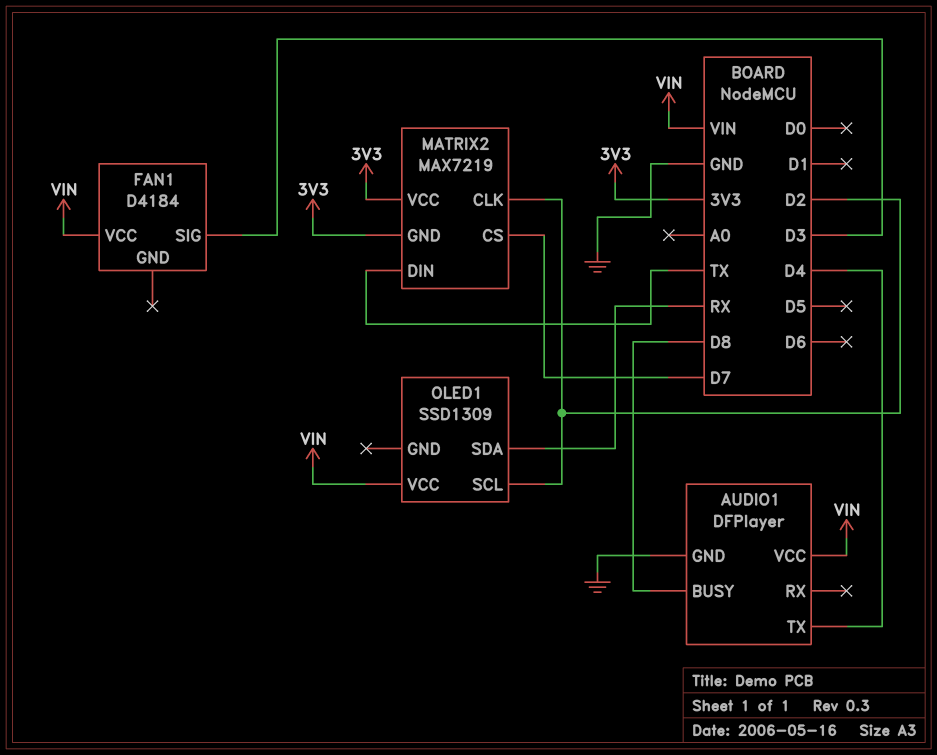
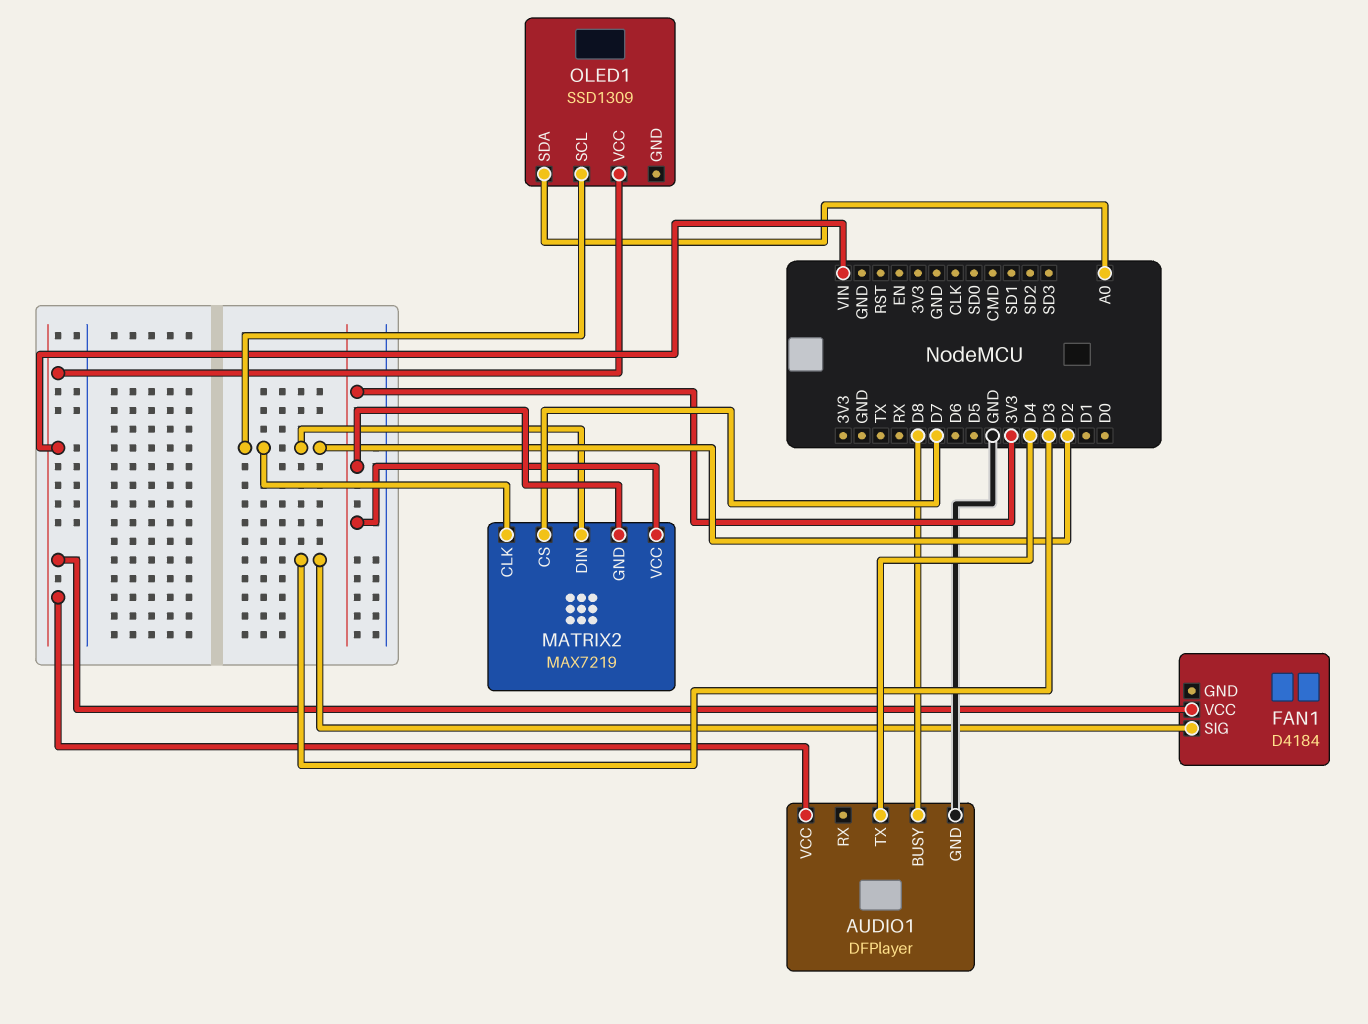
MATRIX2 pin DIN: TX -> D2
OLED1 pin SDA: RX -> A0

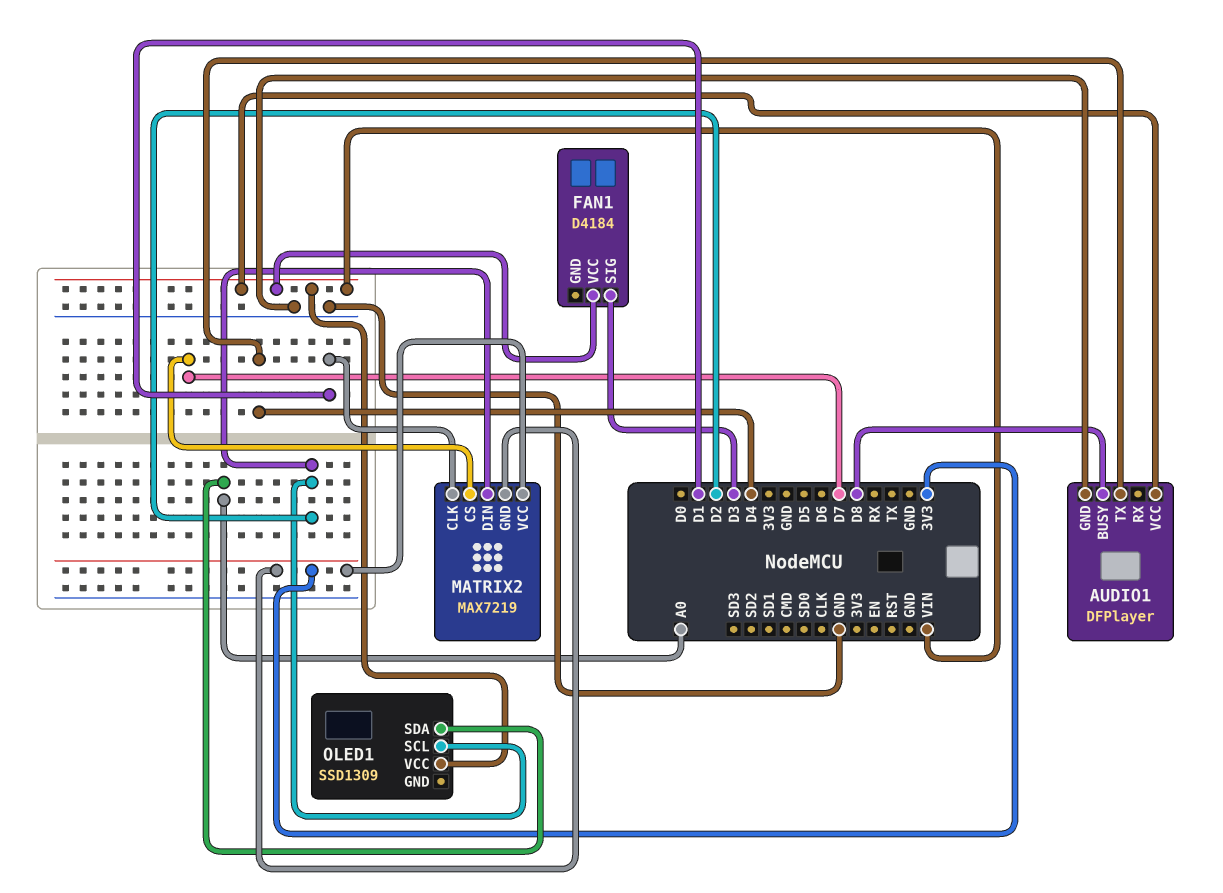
MATRIX2 pin CLK: D2 -> D1

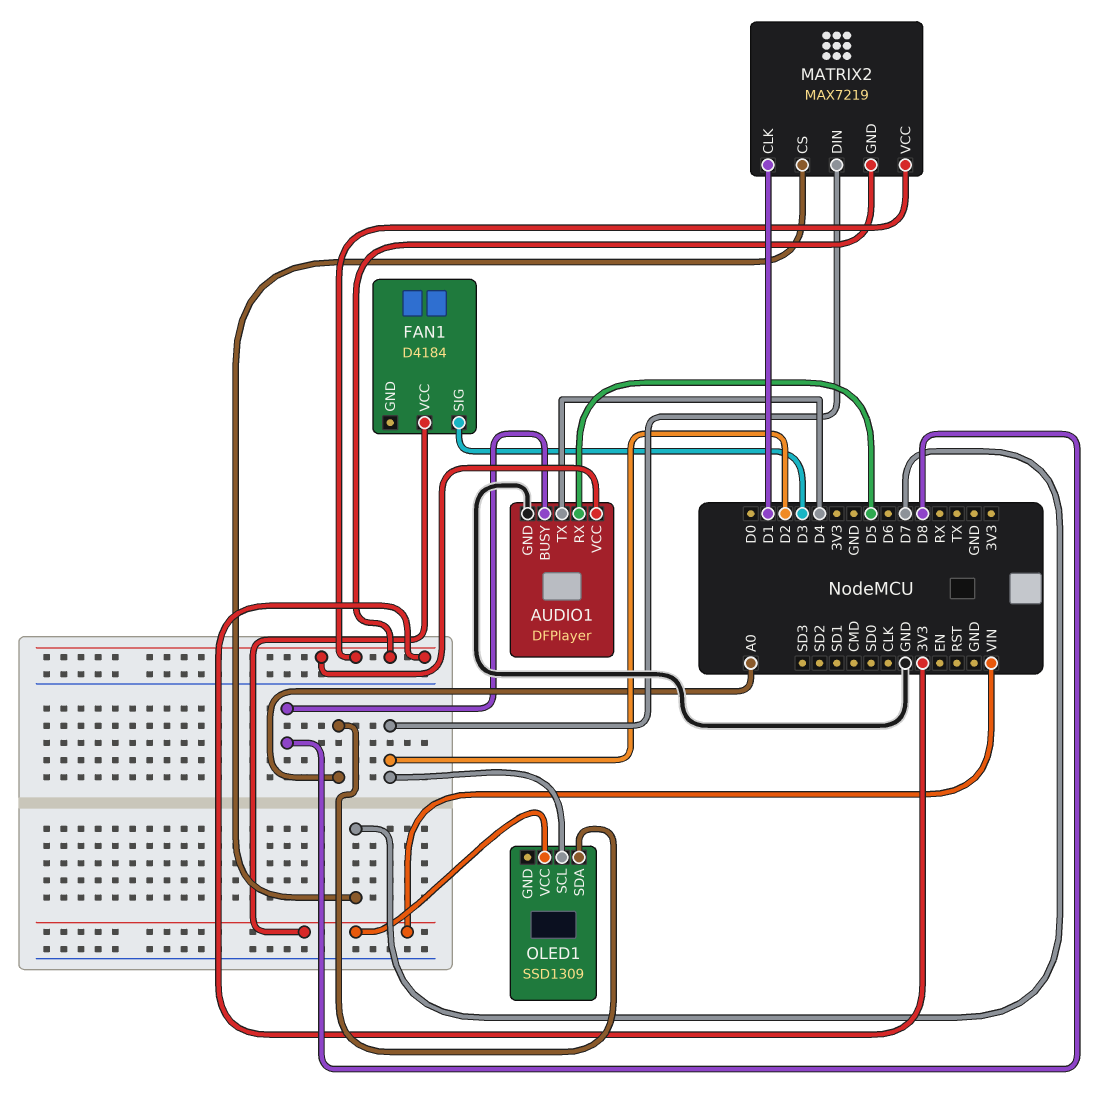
AUDIO1 pin RX: none -> D5
AUDIO1 pin VCC: VIN -> 3V3

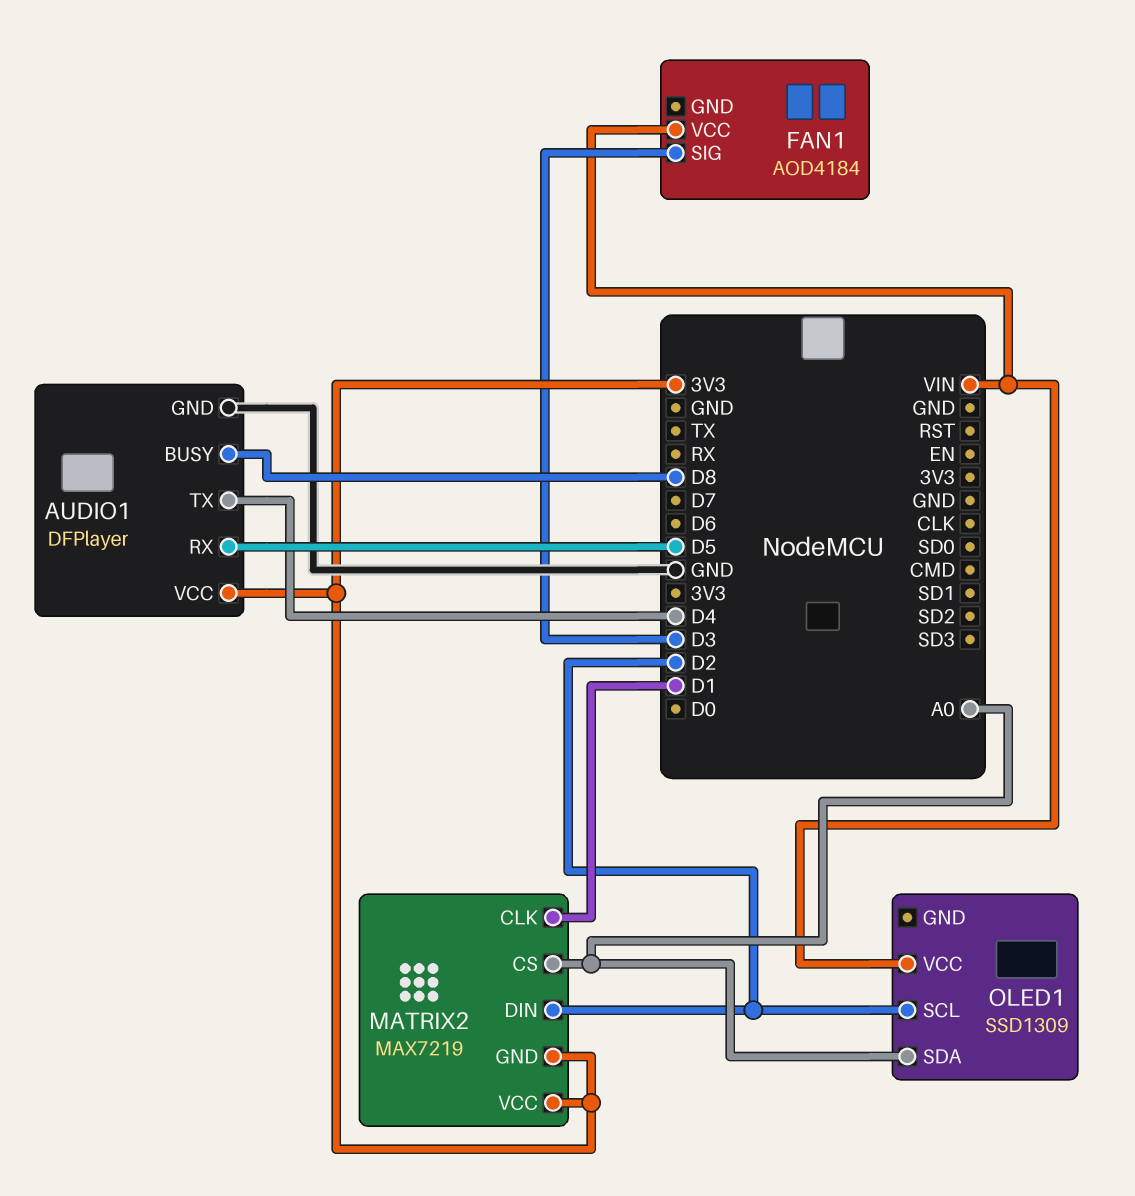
FAN1: D4184 -> AOD4184
MATRIX2 pin CS: D7 -> A0

